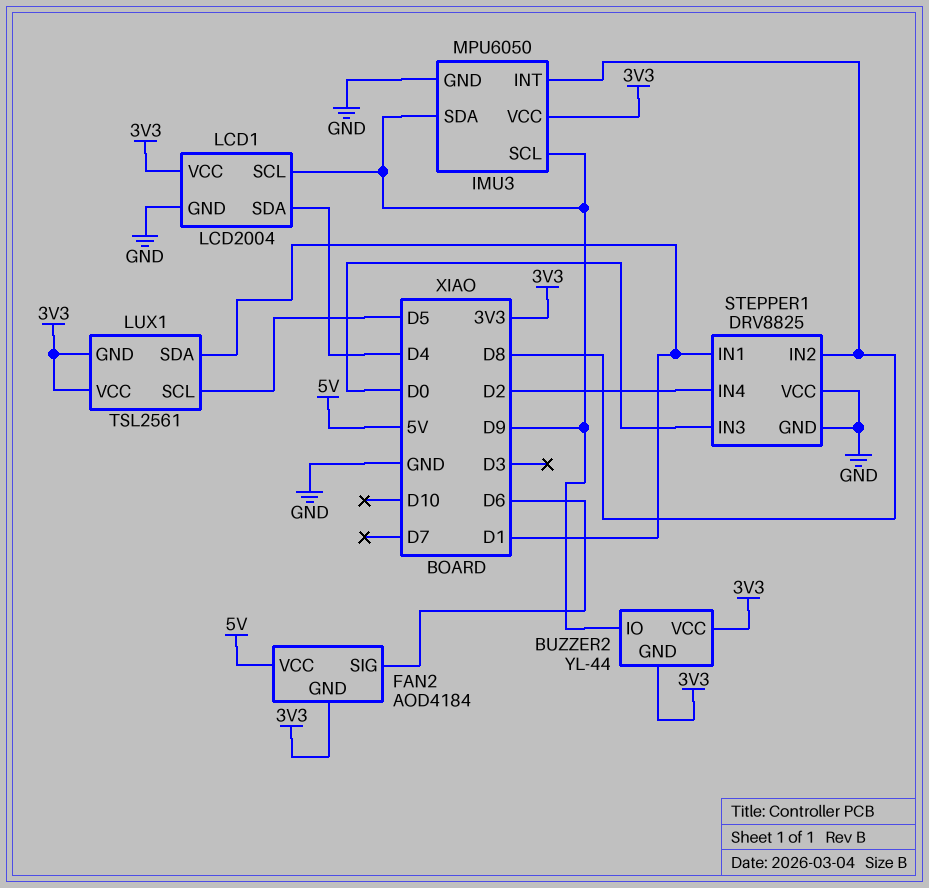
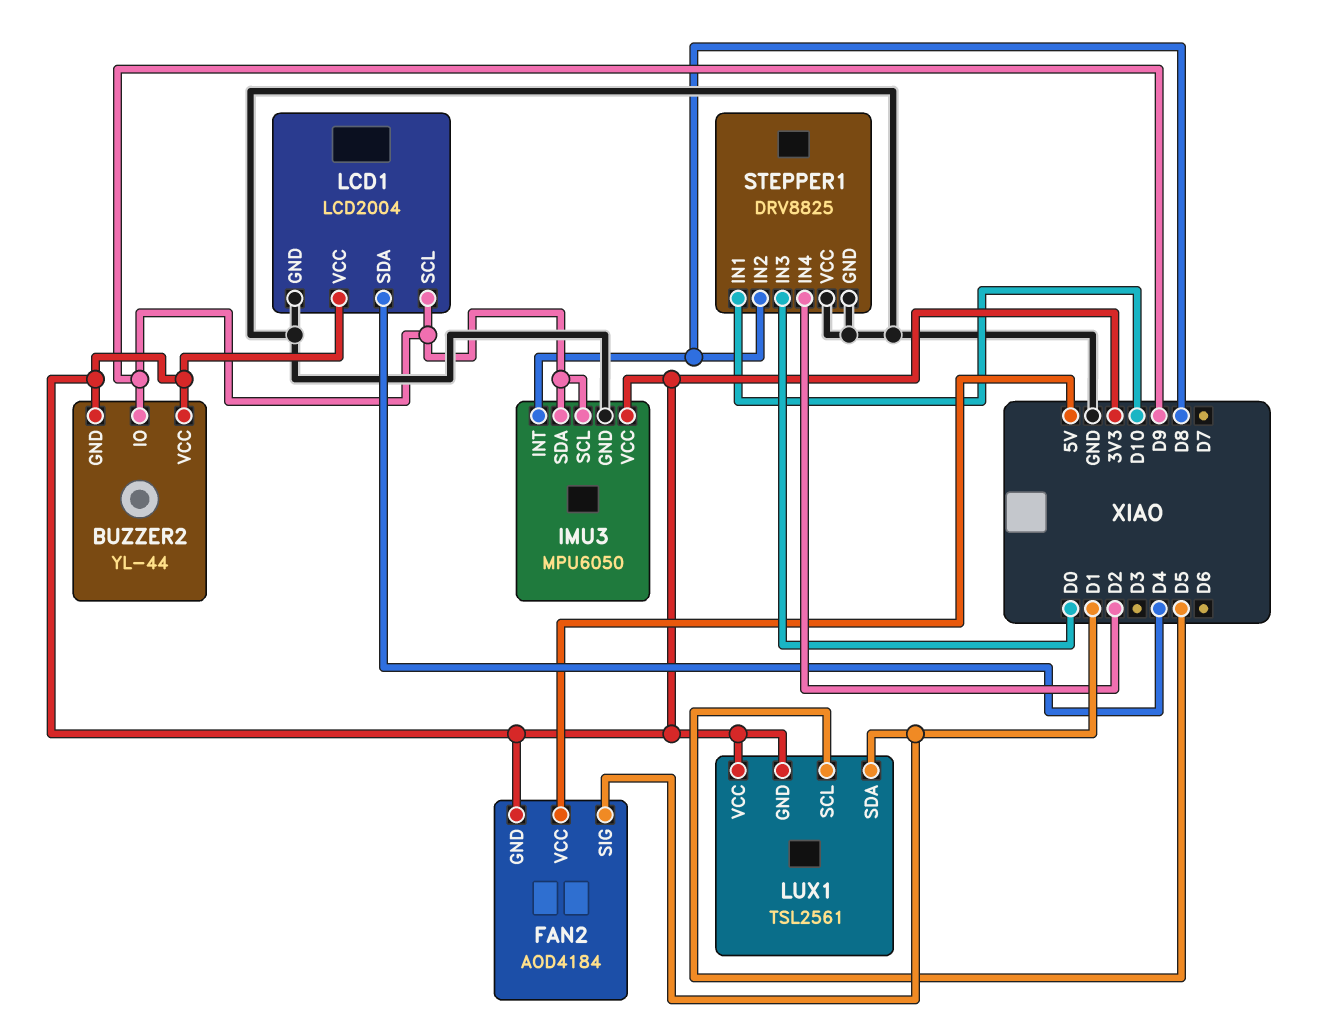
FAN2 pin SIG: D6 -> D1
STEPPER1 pin IN1: D1 -> D10

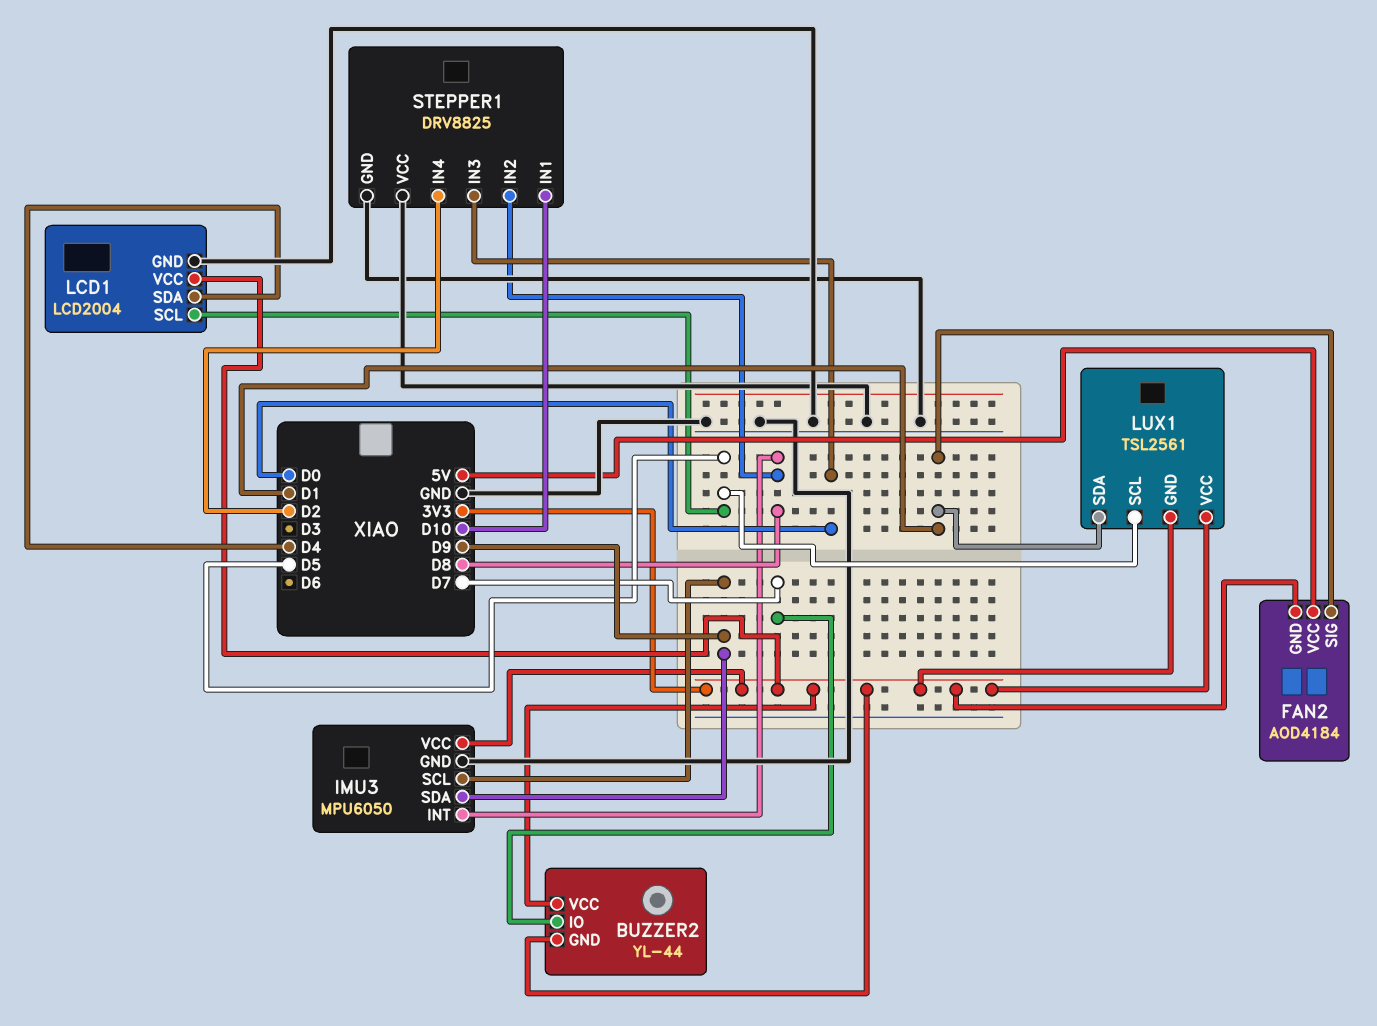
BUZZER2 pin IO: D9 -> D7
LCD1 pin SCL: D9 -> D5

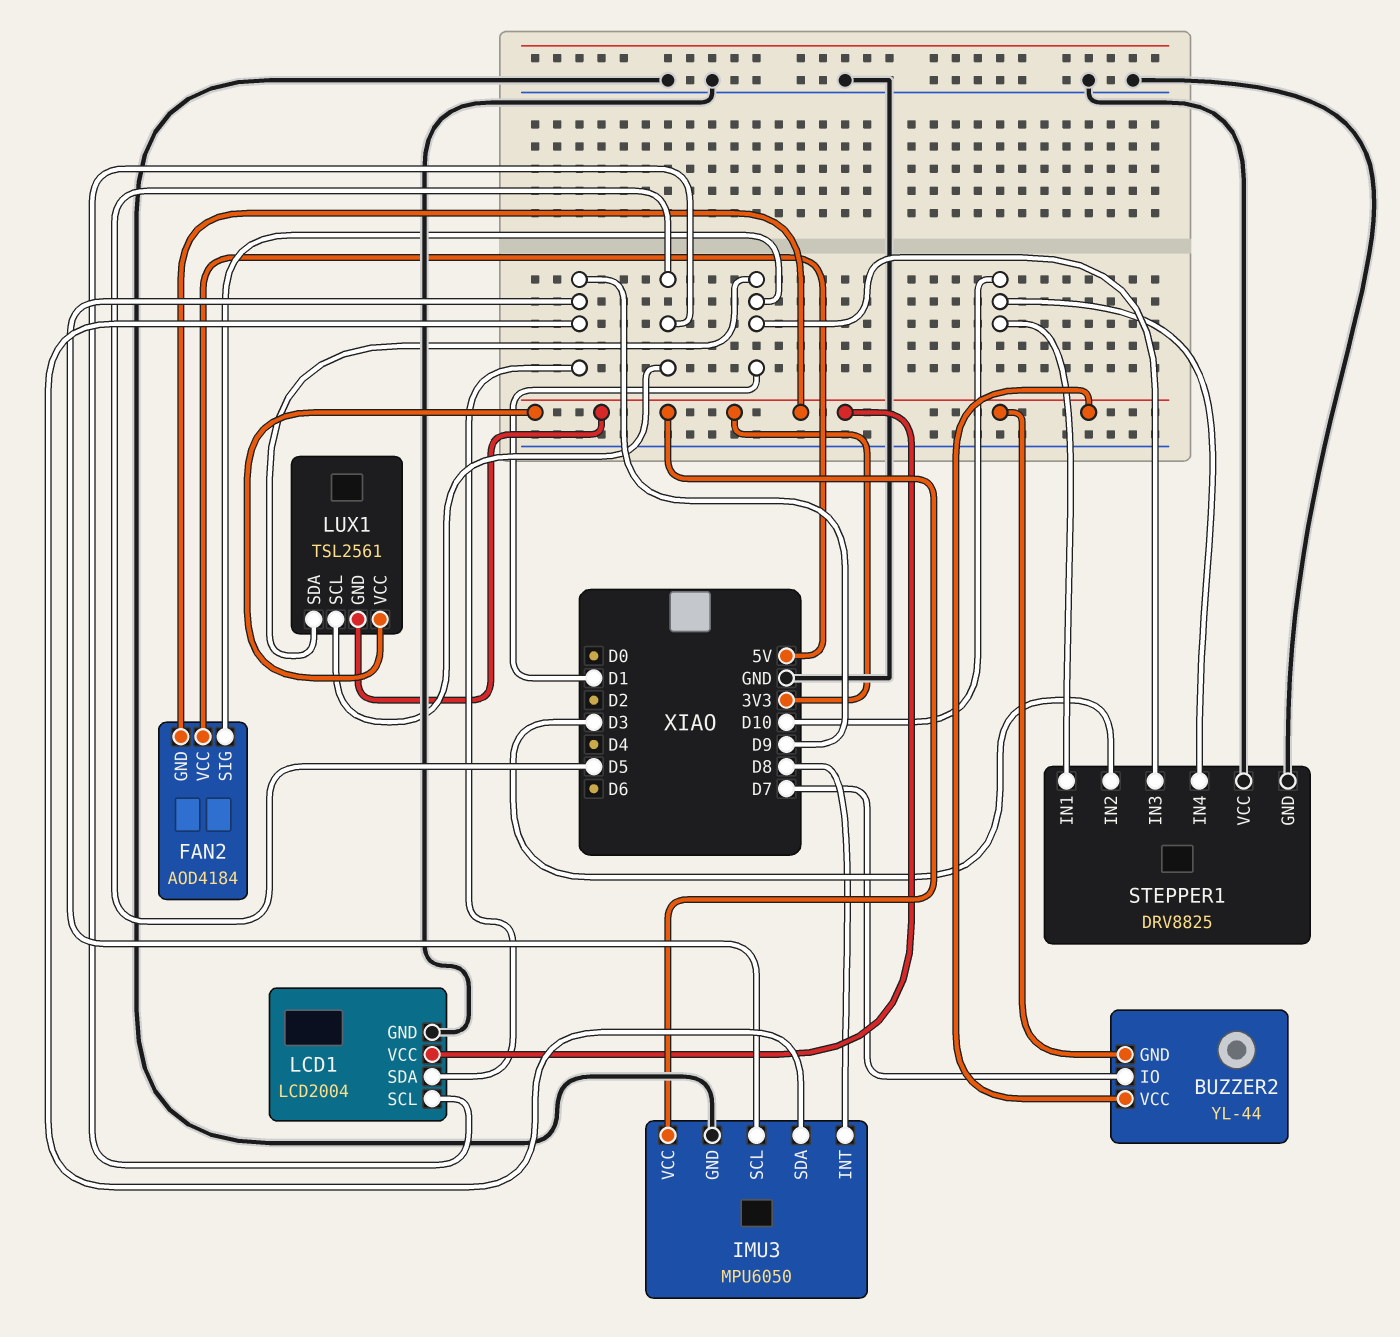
LCD1 pin SDA: D4 -> D9
STEPPER1 pin IN2: D8 -> D3
STEPPER1 pin IN3: D0 -> D1
STEPPER1 pin IN4: D2 -> D10

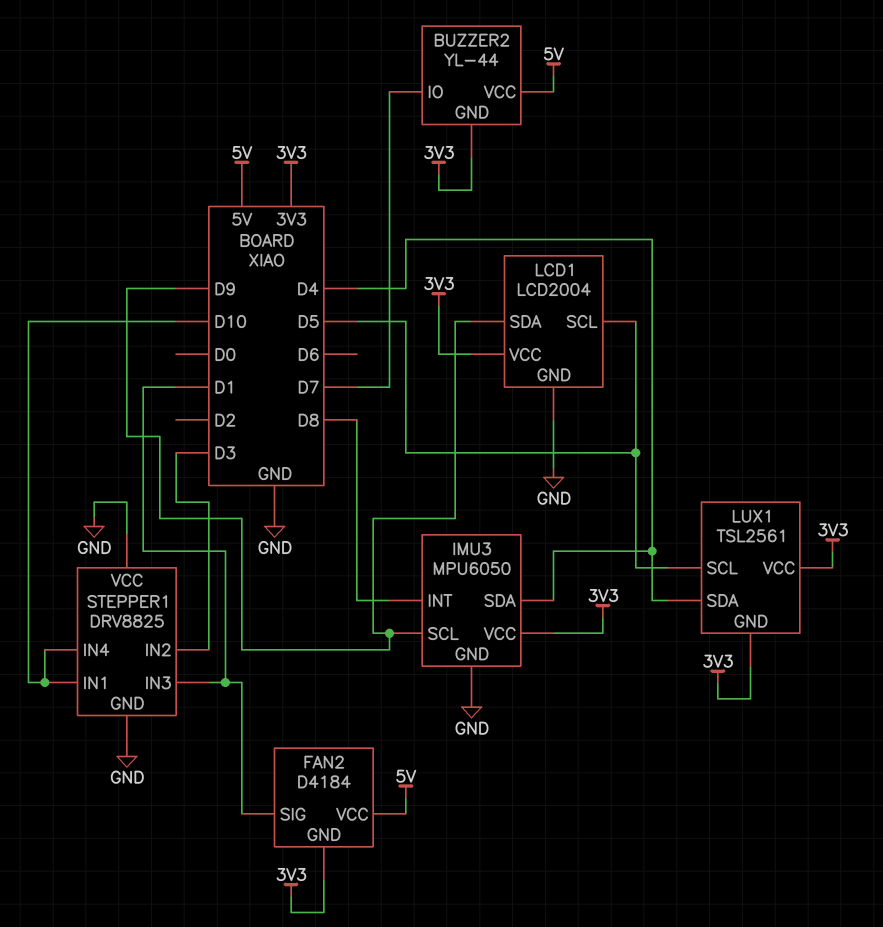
BUZZER2 pin VCC: 3V3 -> 5V
FAN2: AOD4184 -> D4184
IMU3 pin SDA: D9 -> D4
LUX1 pin SDA: D1 -> D4

